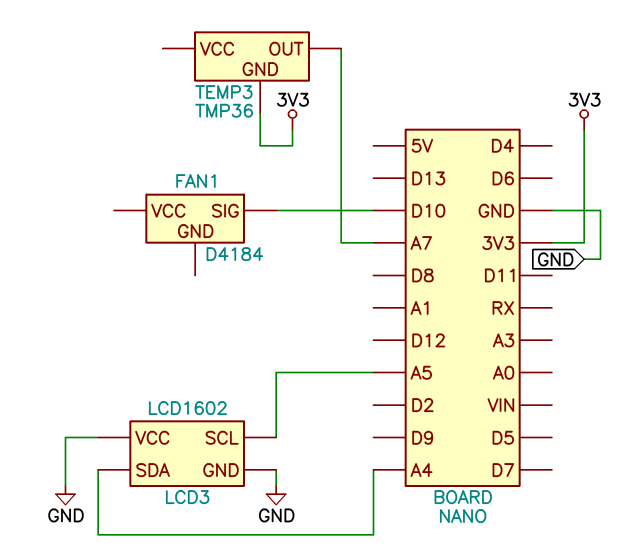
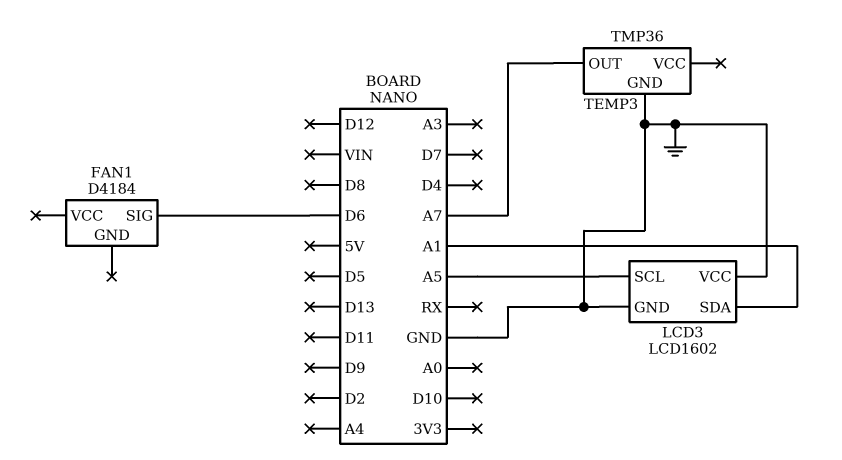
FAN1 pin SIG: D10 -> D6
LCD3 pin SDA: A4 -> A1
TEMP3 pin GND: 3V3 -> GND

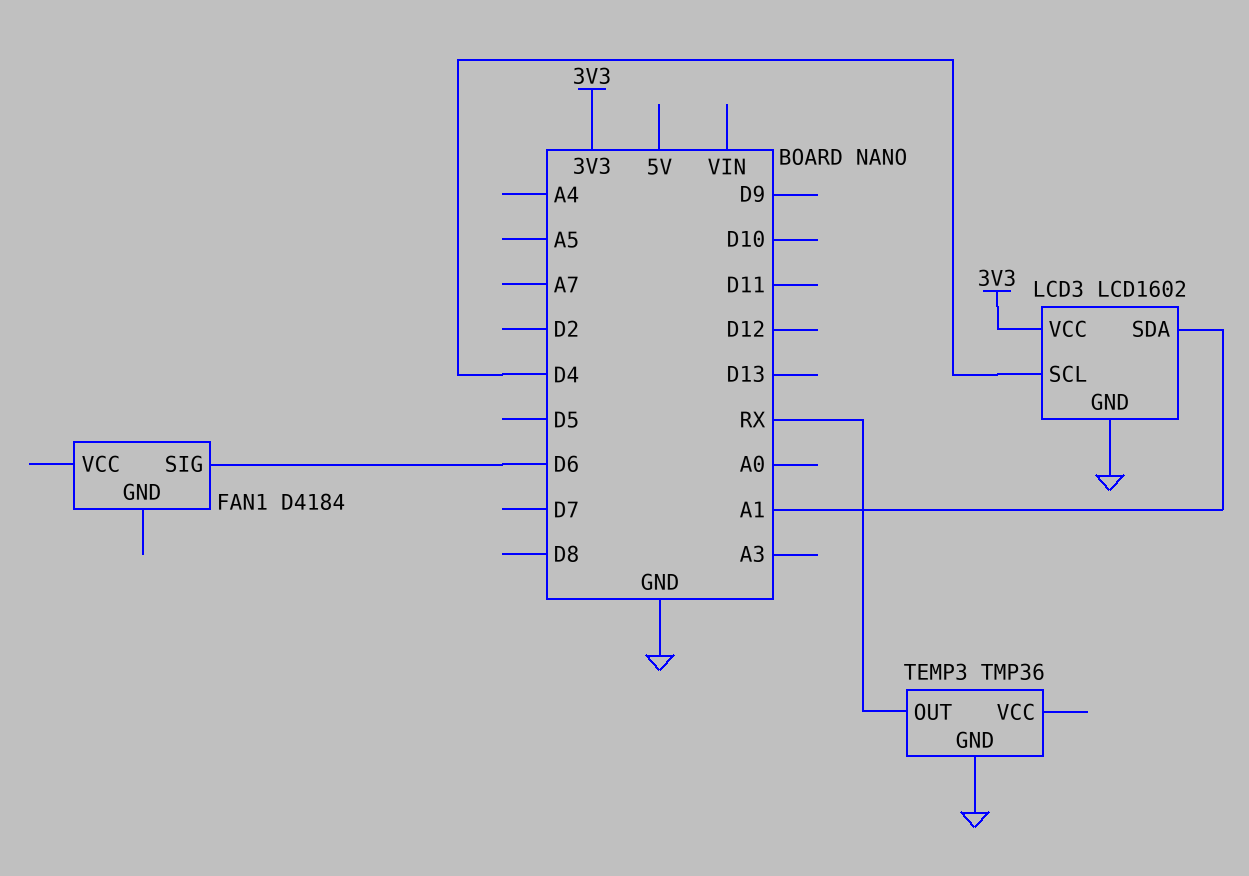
LCD3 pin SCL: A5 -> D4
LCD3 pin VCC: GND -> 3V3
TEMP3 pin OUT: A7 -> RX

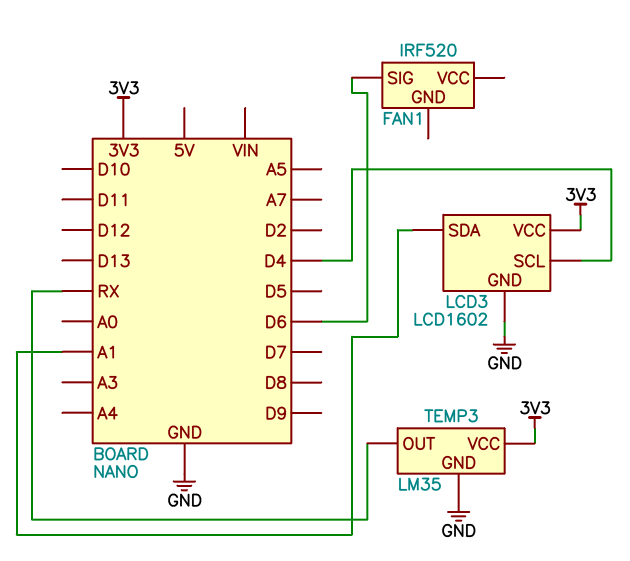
FAN1: D4184 -> IRF520
TEMP3: TMP36 -> LM35
TEMP3 pin VCC: none -> 3V3

